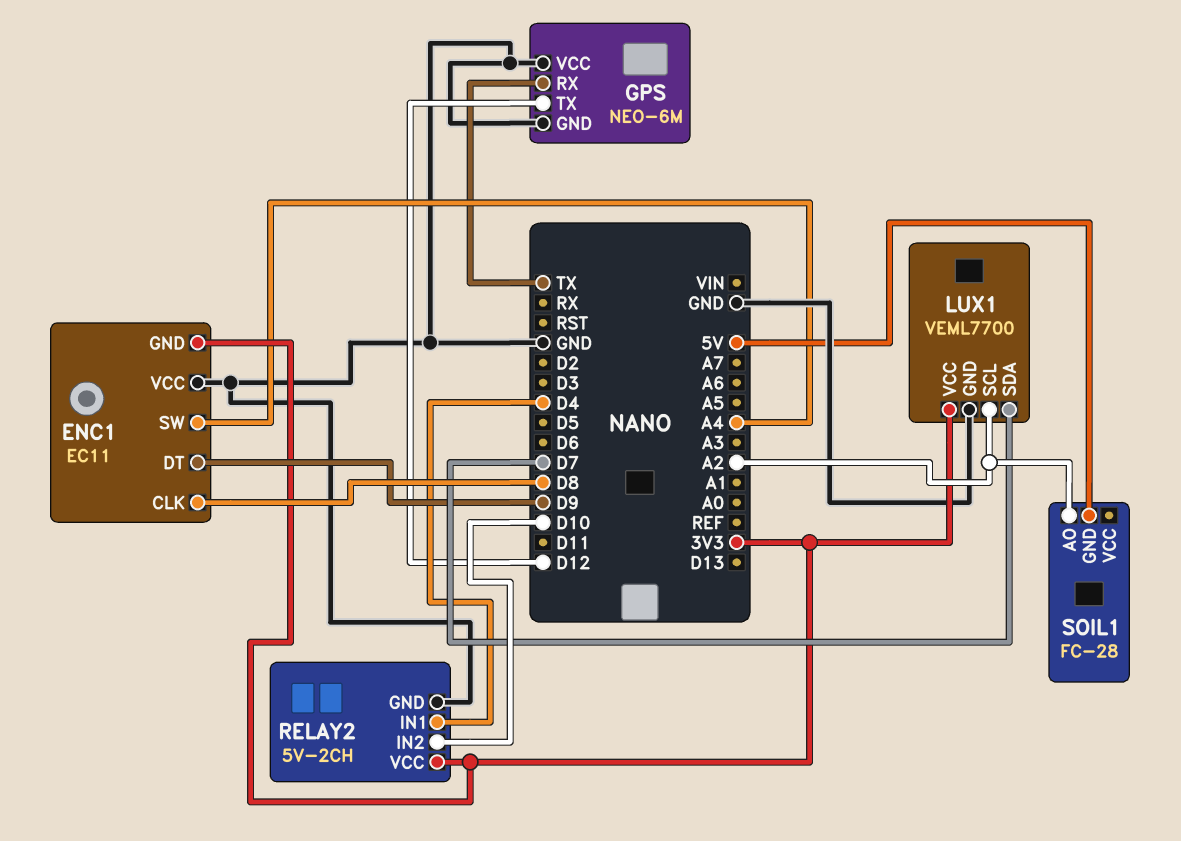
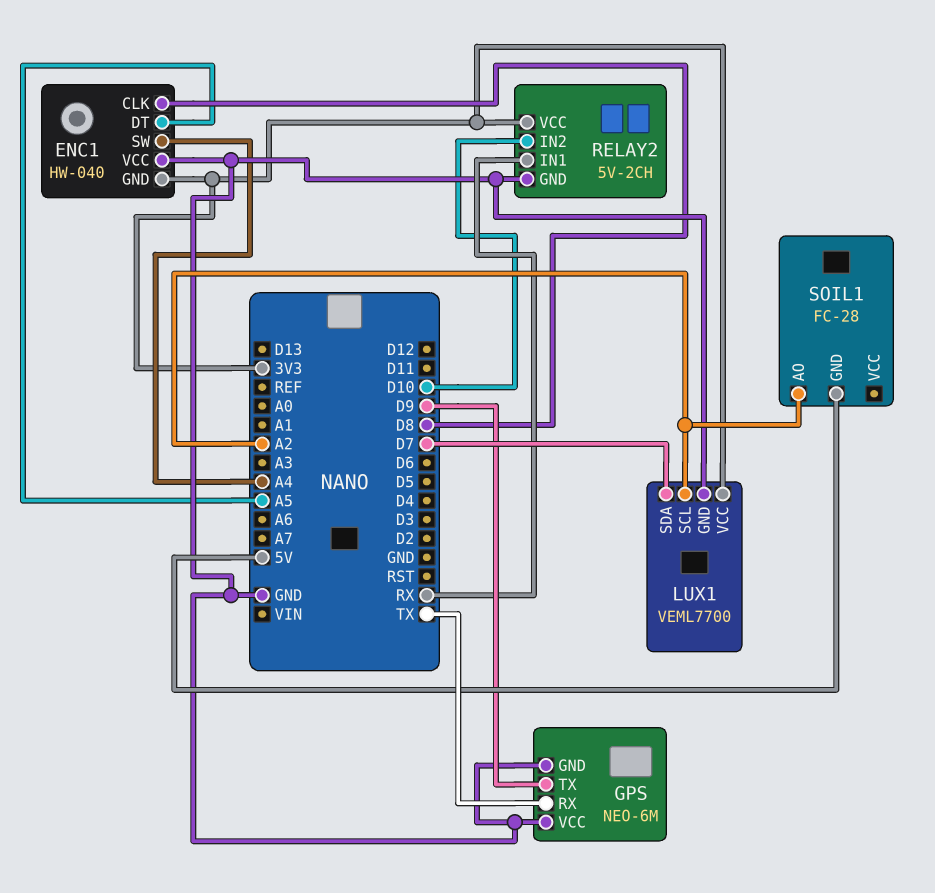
ENC1: EC11 -> HW-040
ENC1 pin DT: D9 -> A5
GPS pin TX: D12 -> D9
RELAY2 pin IN1: D4 -> RX

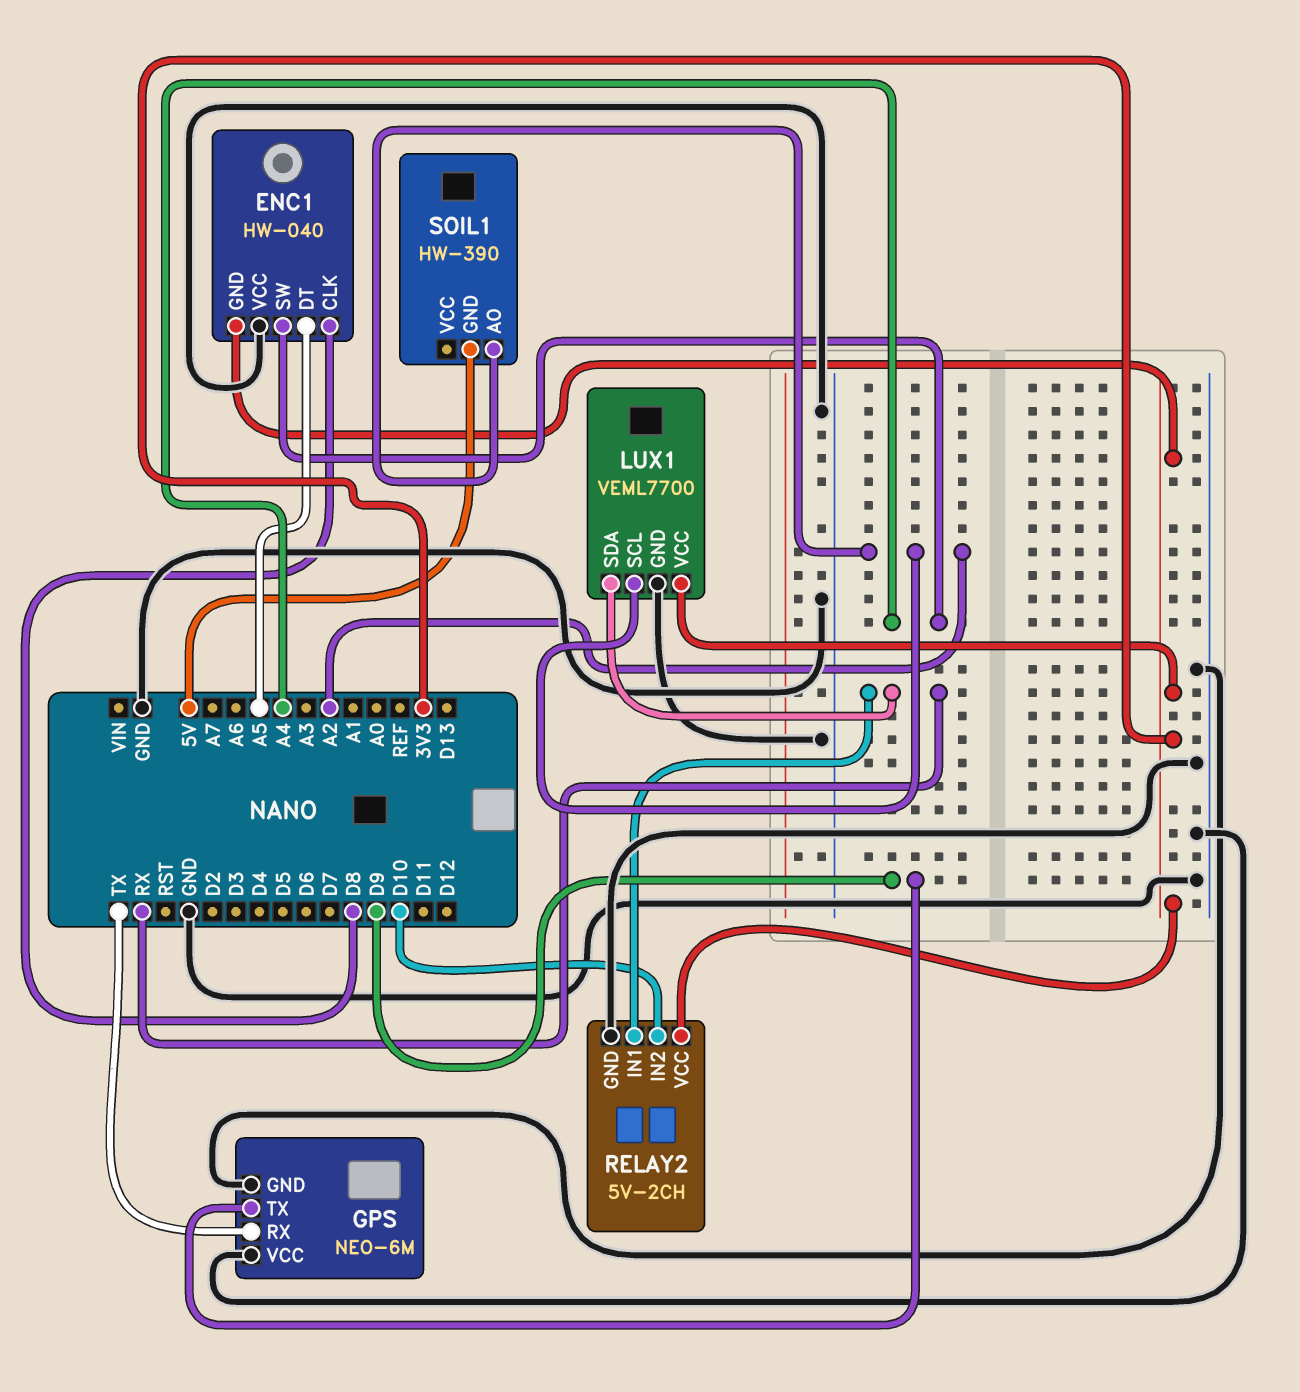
LUX1 pin SDA: D7 -> RX
SOIL1: FC-28 -> HW-390

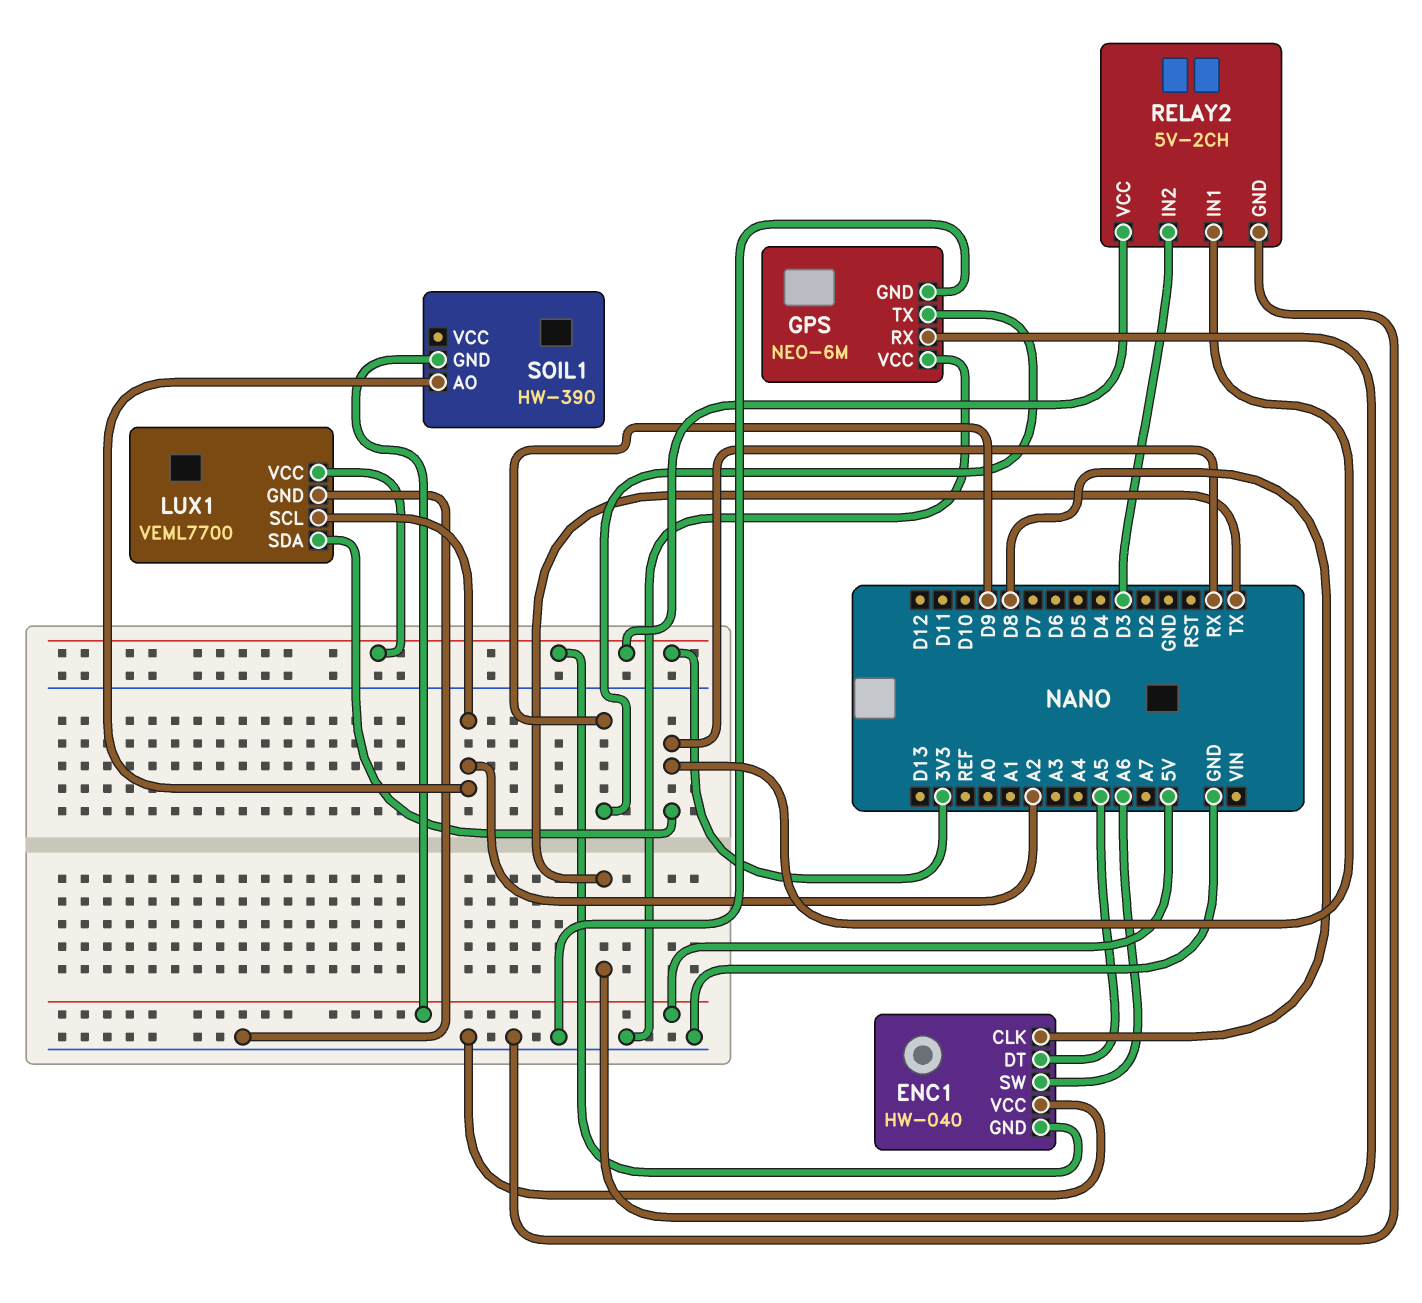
ENC1 pin SW: A4 -> A6
RELAY2 pin IN2: D10 -> D3

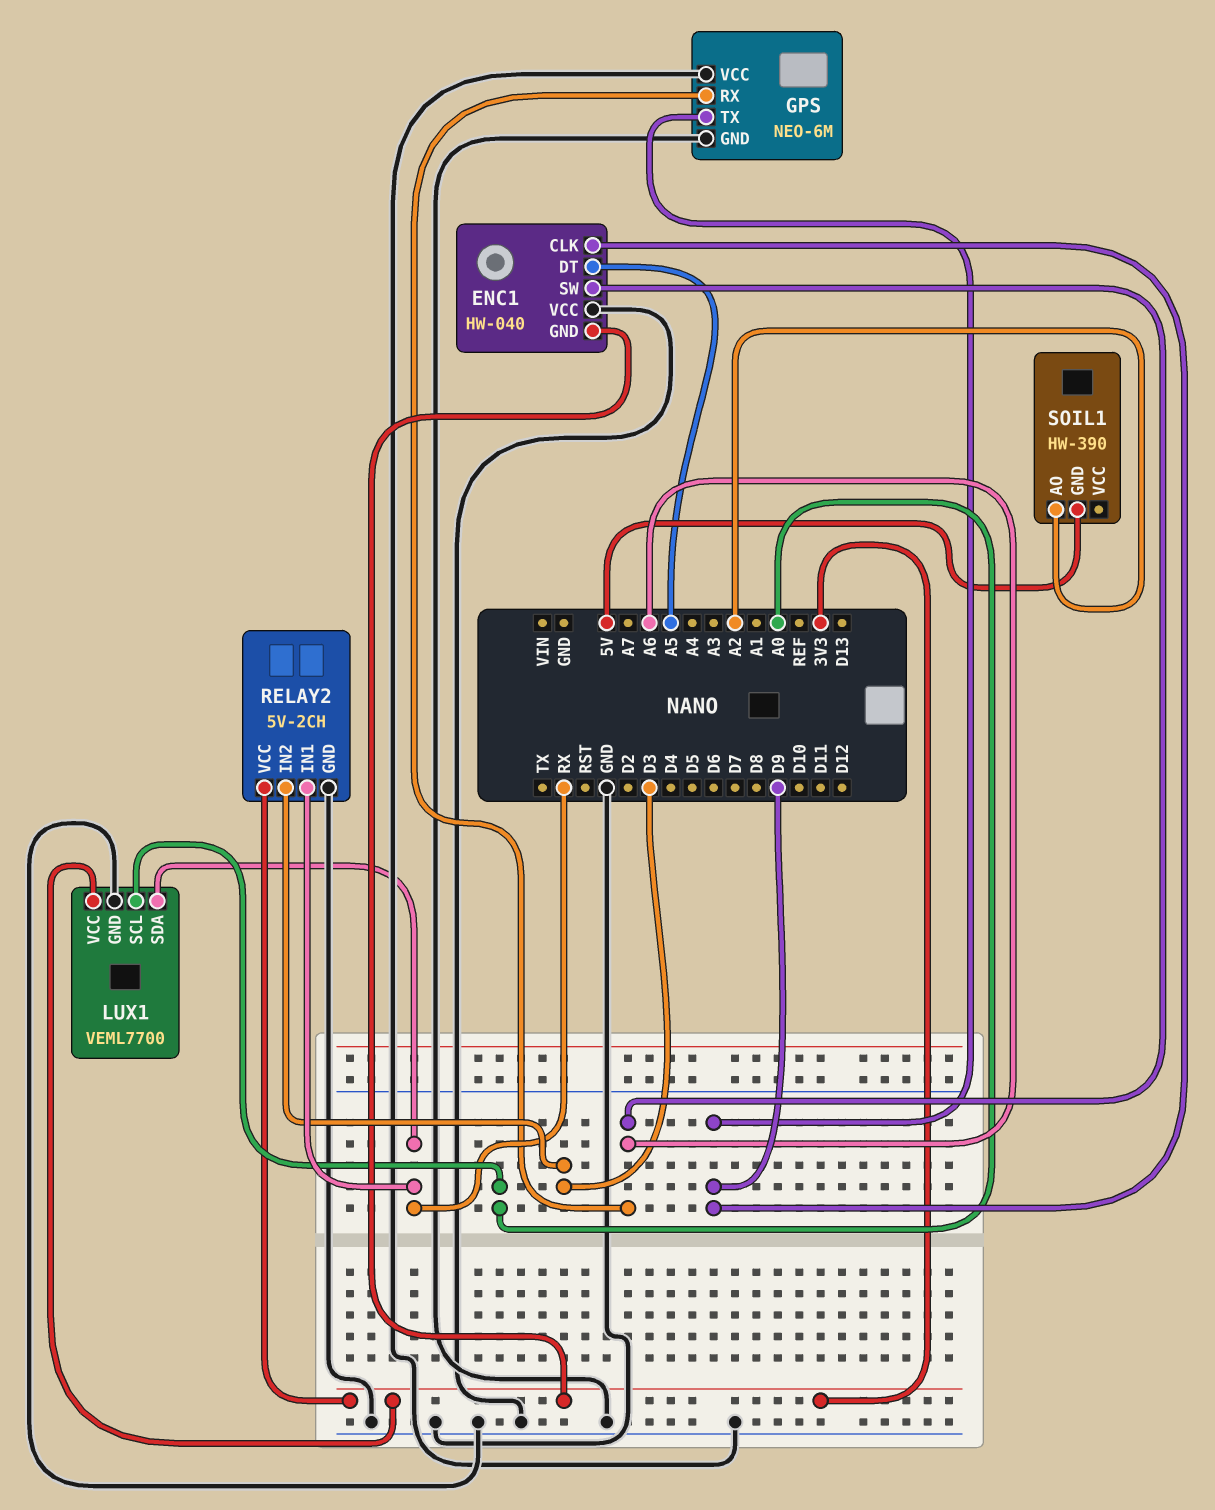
ENC1 pin CLK: D8 -> D9
GPS pin RX: TX -> A6
LUX1 pin SCL: A2 -> A0

